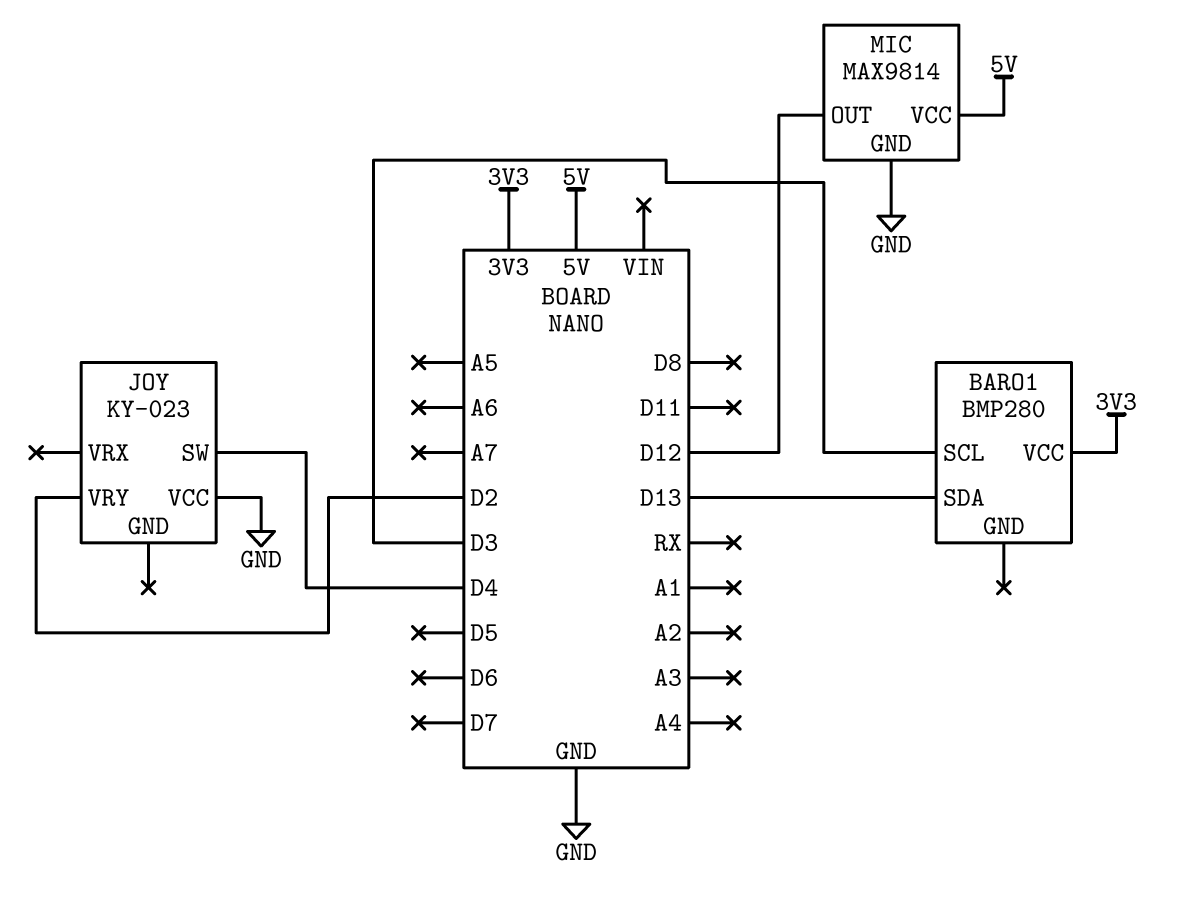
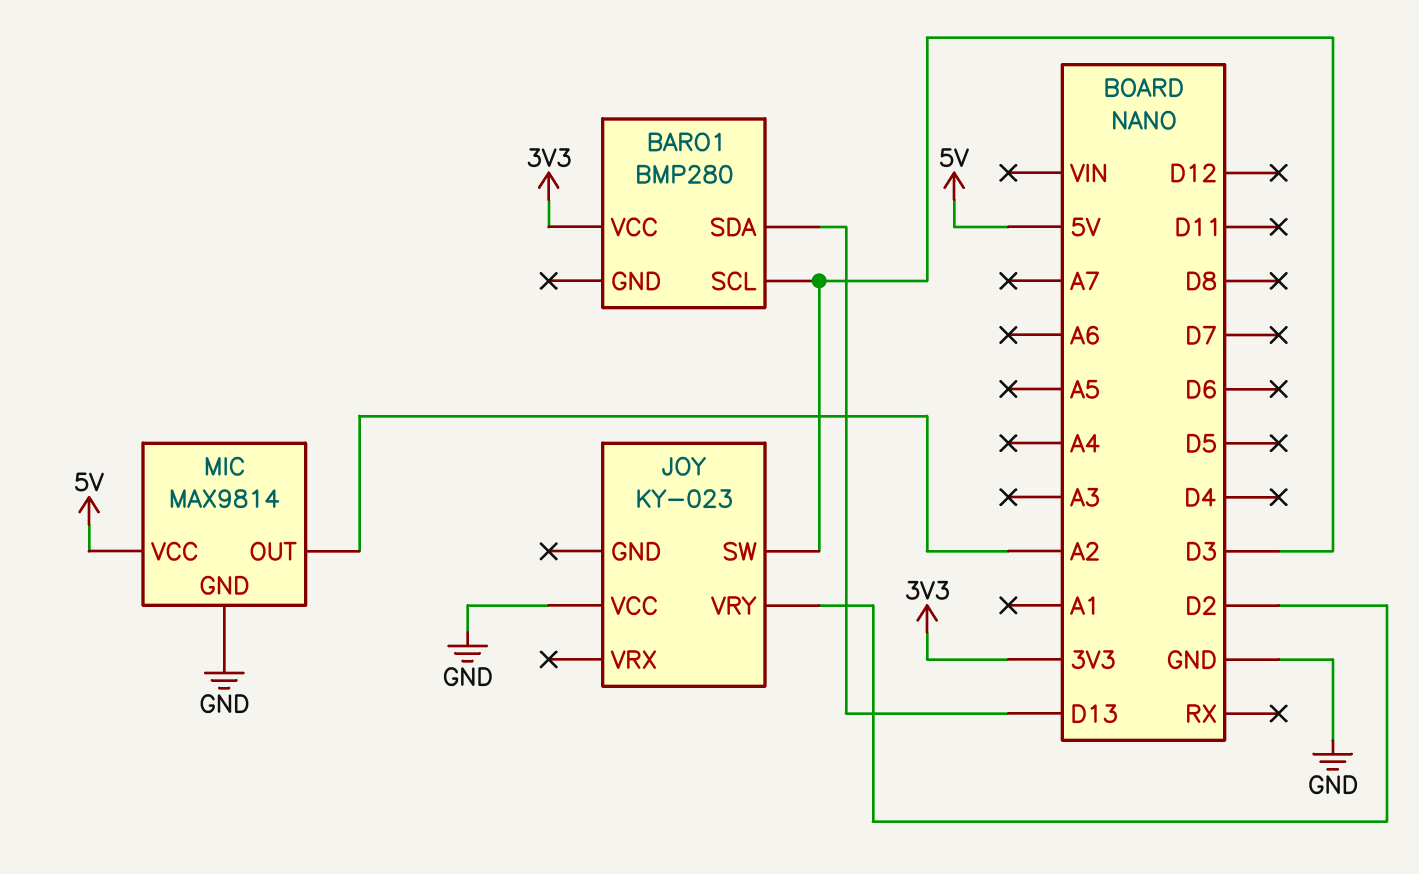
JOY pin SW: D4 -> D3
MIC pin OUT: D12 -> A2

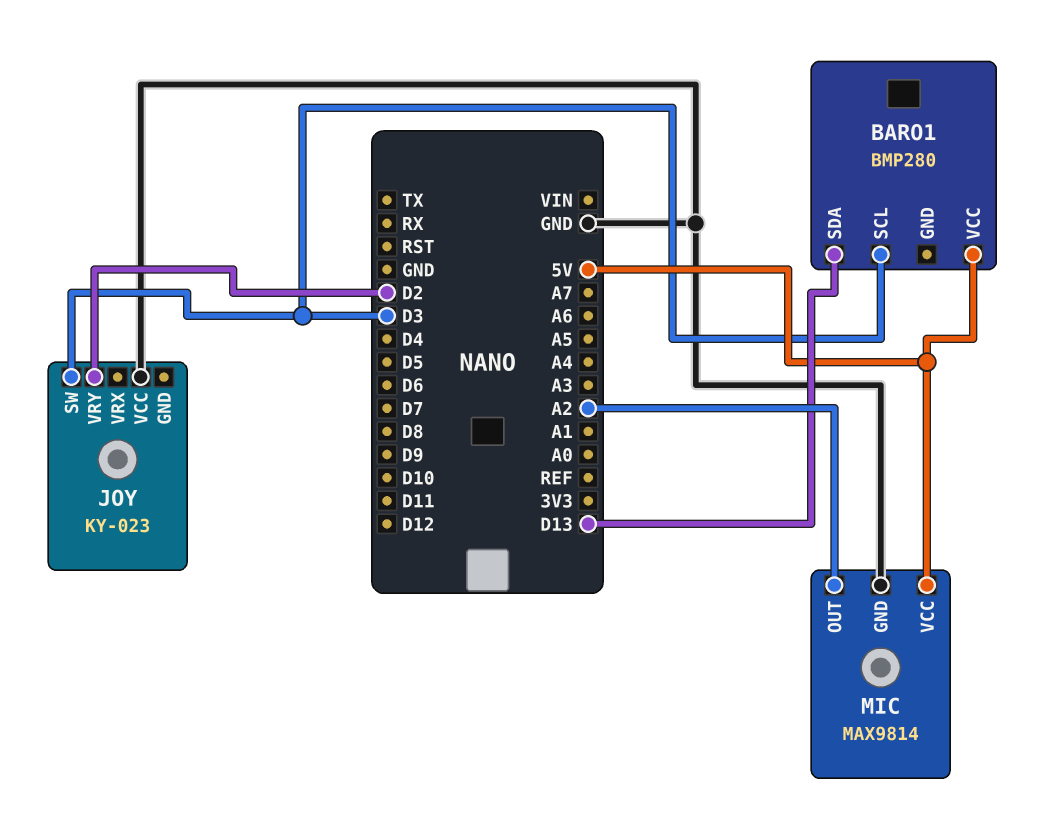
BARO1 pin VCC: 3V3 -> 5V

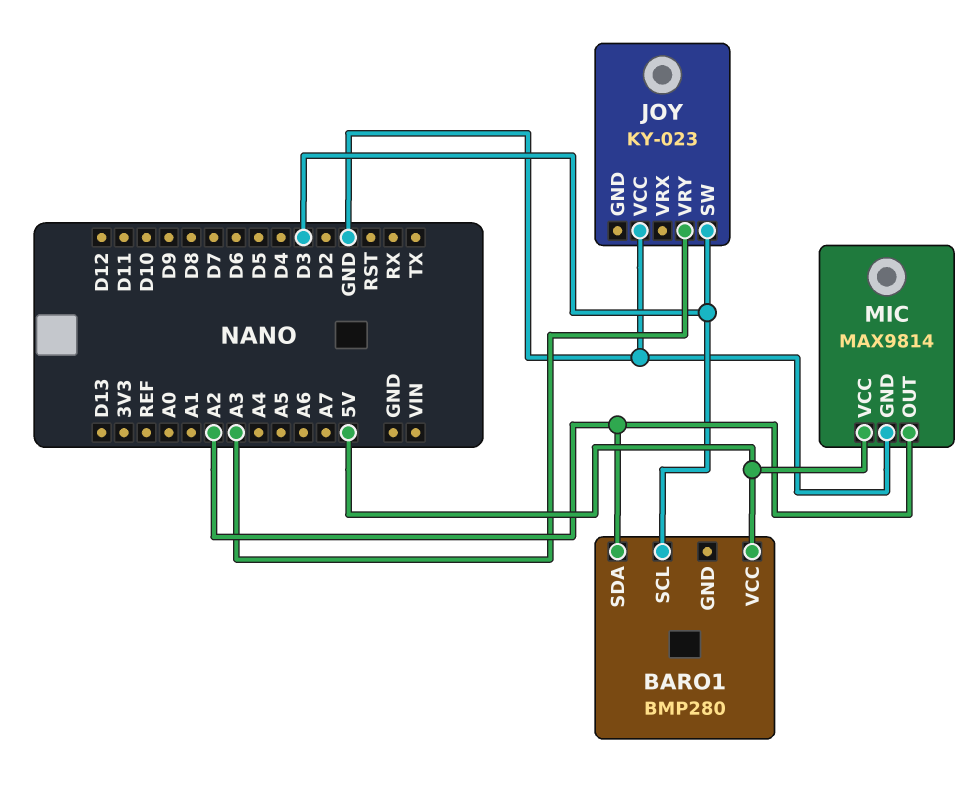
BARO1 pin SDA: D13 -> A2
JOY pin VRY: D2 -> A3

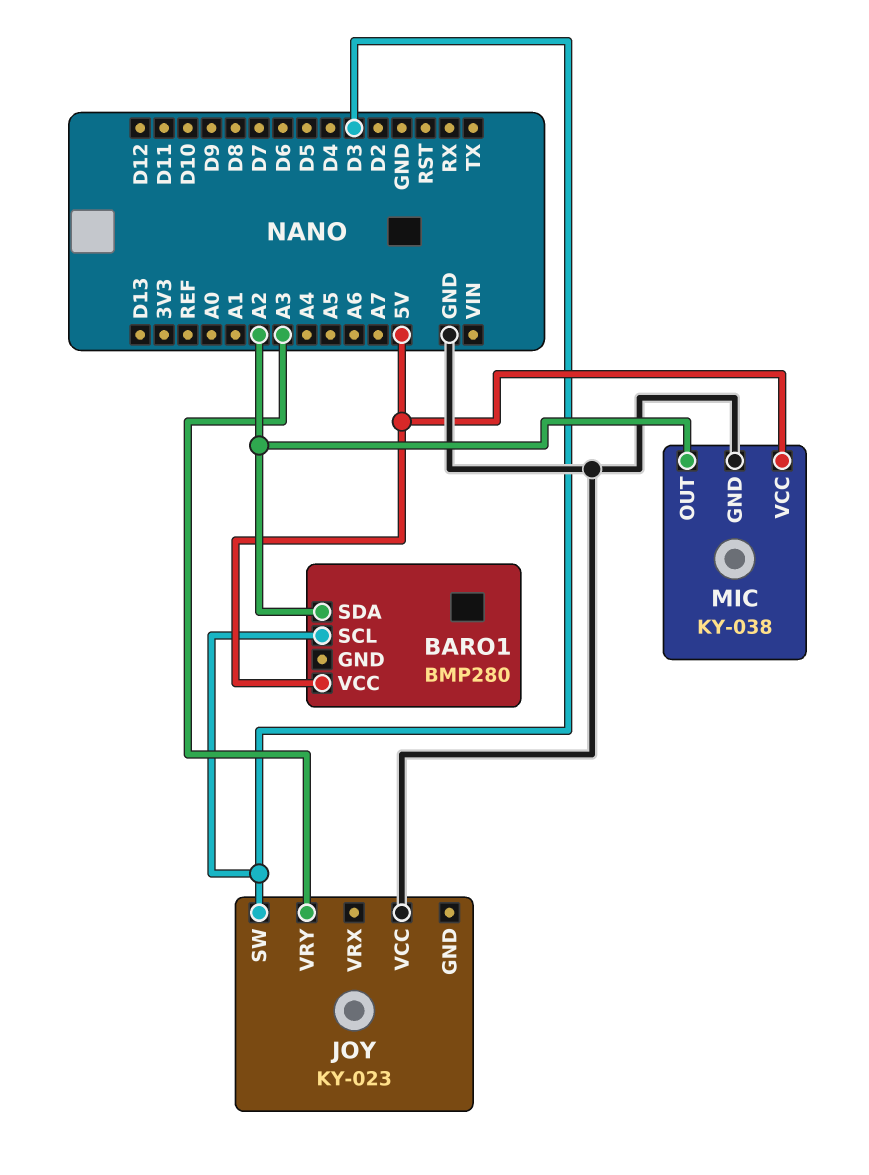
MIC: MAX9814 -> KY-038

